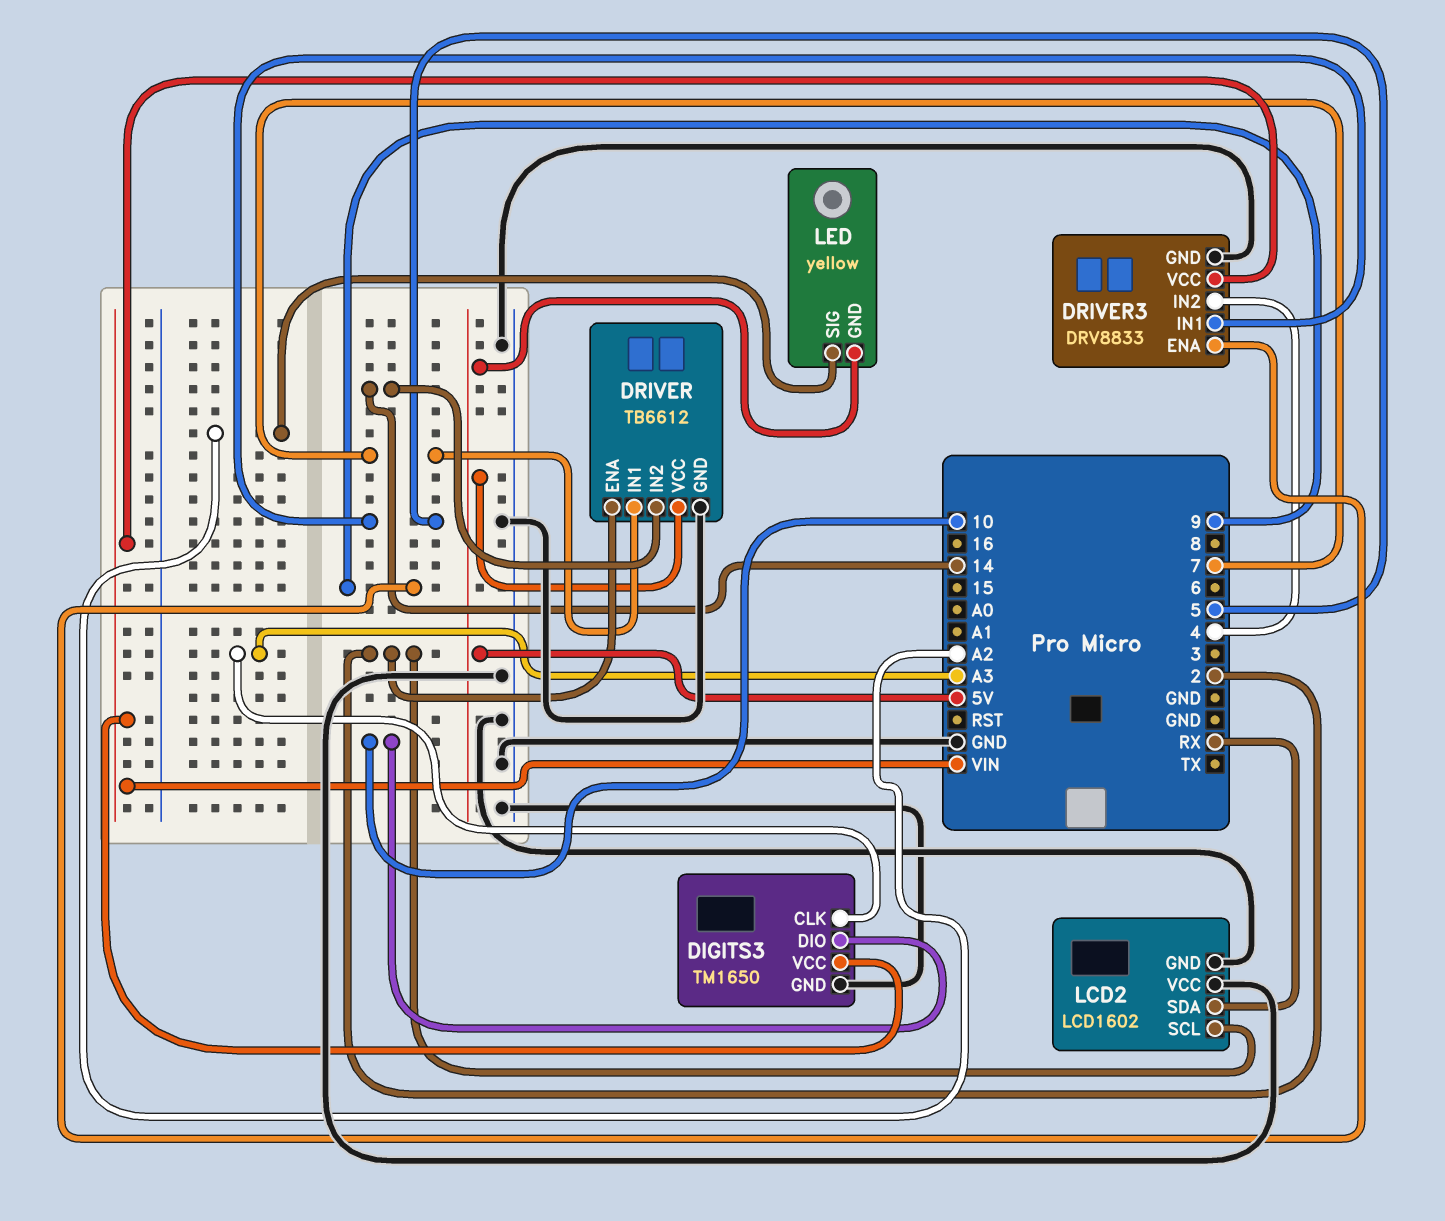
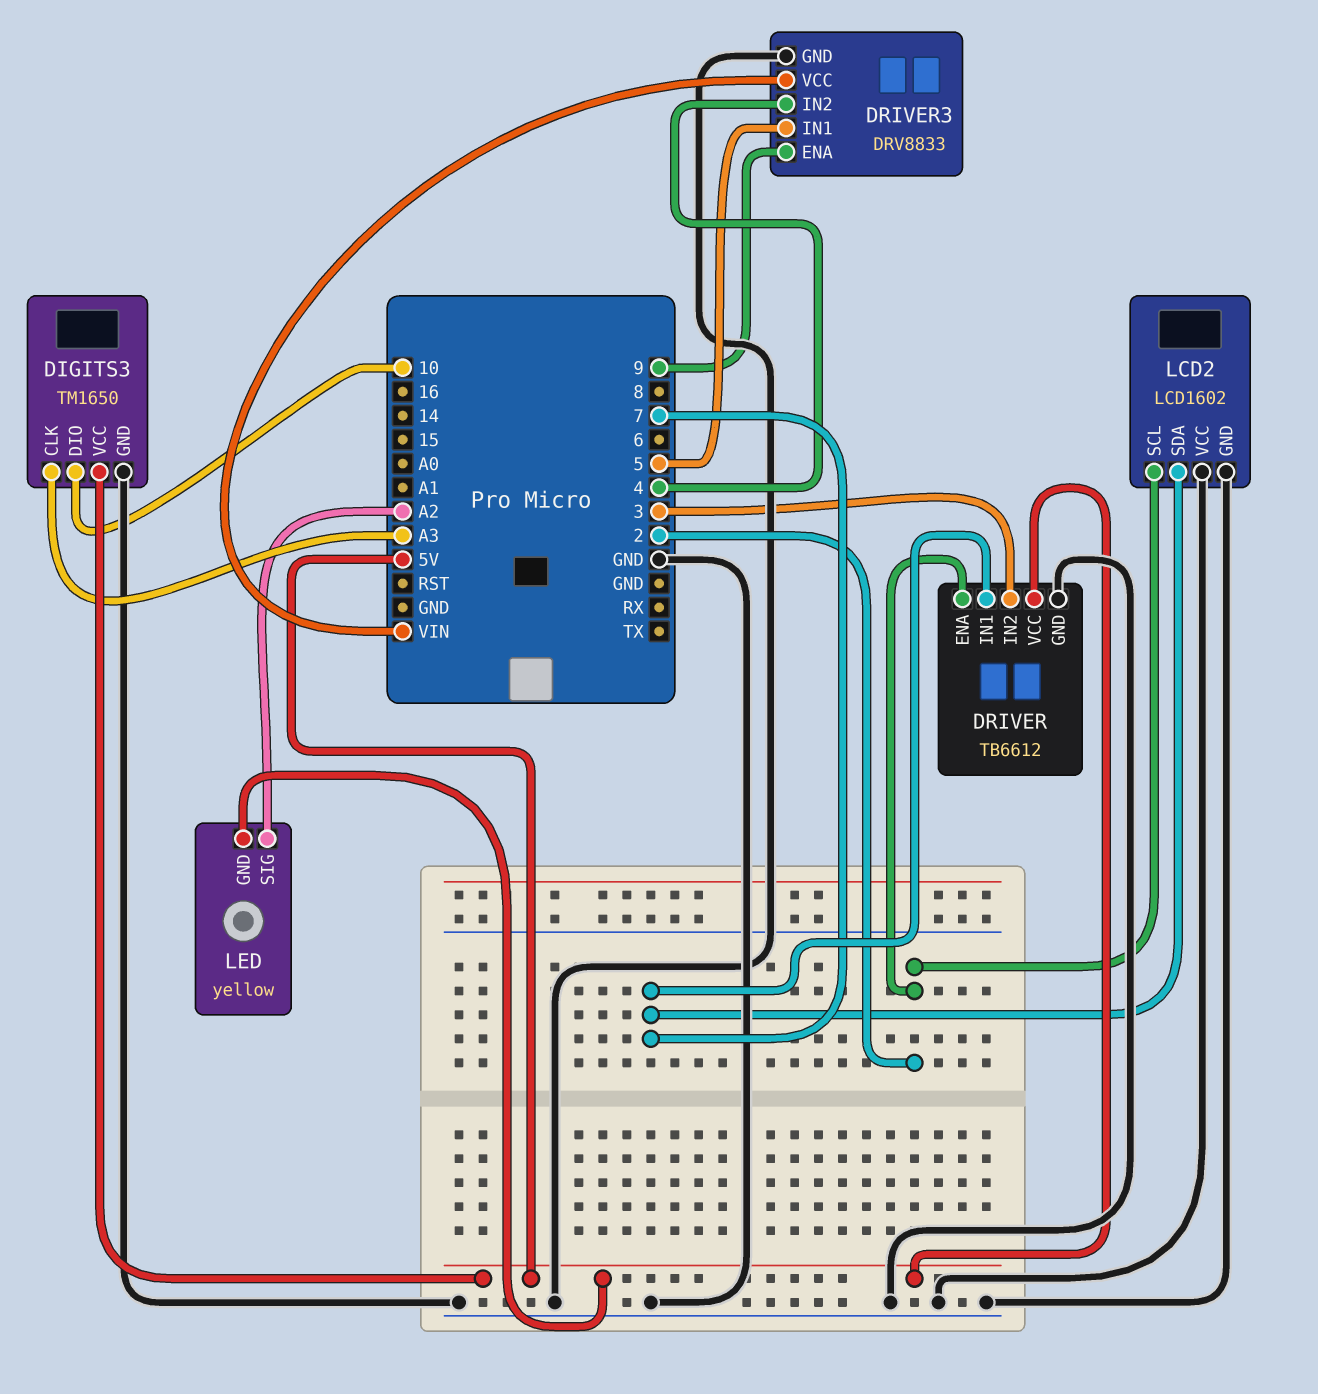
DIGITS3 pin VCC: VIN -> 5V
DRIVER pin IN2: 14 -> 3
LCD2 pin SDA: RX -> 7

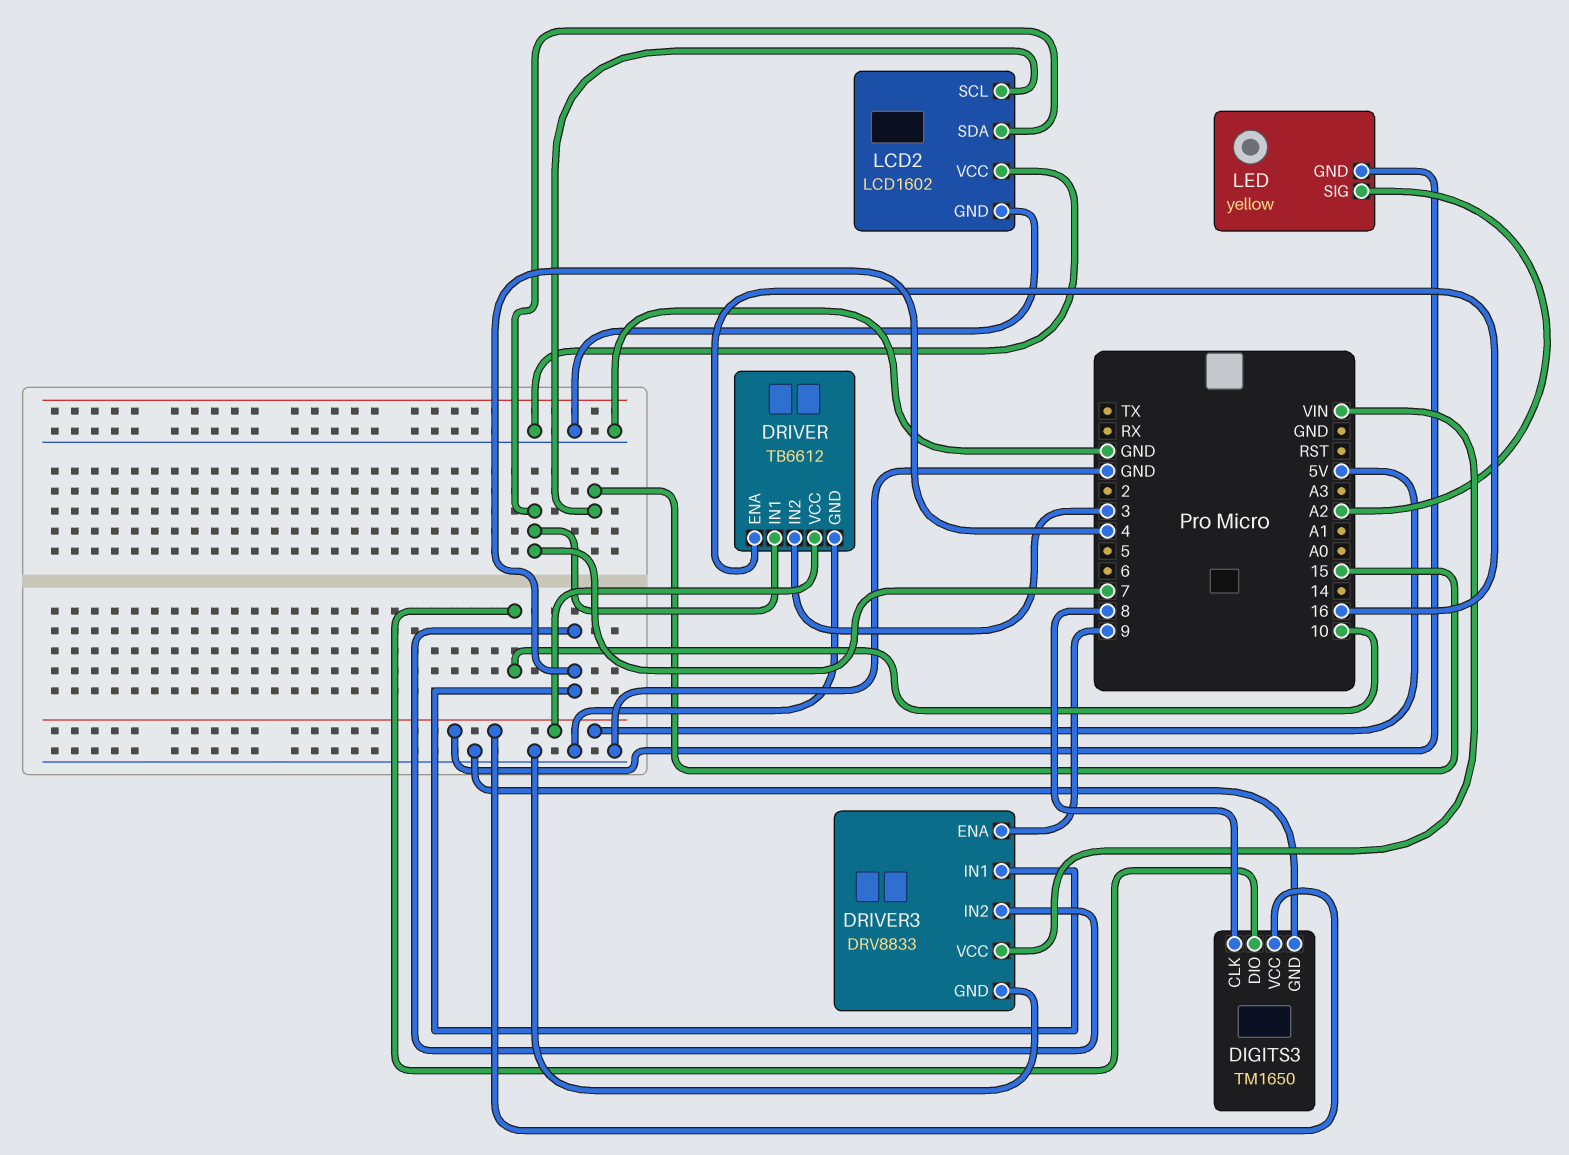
DIGITS3 pin CLK: A3 -> 8
DRIVER pin ENA: 2 -> 16
DRIVER3 pin IN1: 5 -> 4
LCD2 pin SCL: 2 -> 15

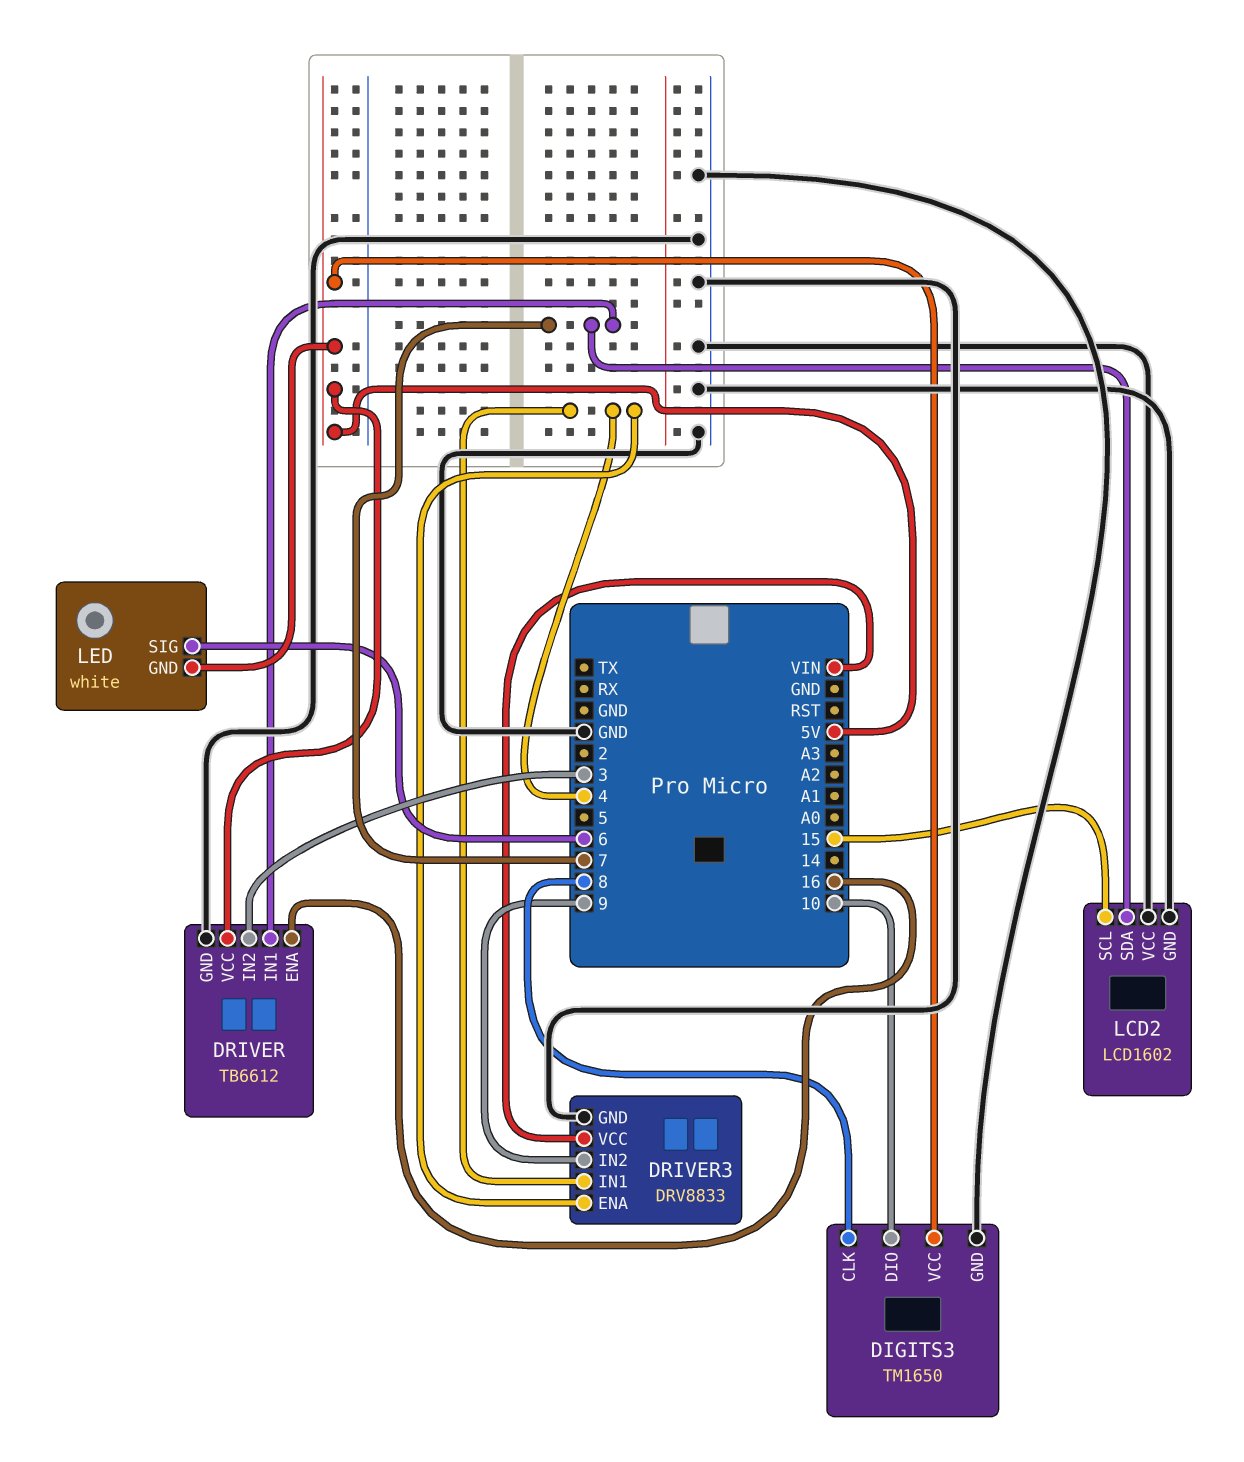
DRIVER3 pin ENA: 9 -> 4
DRIVER3 pin IN2: 4 -> 9
LED: yellow -> white
LED pin SIG: A2 -> 6

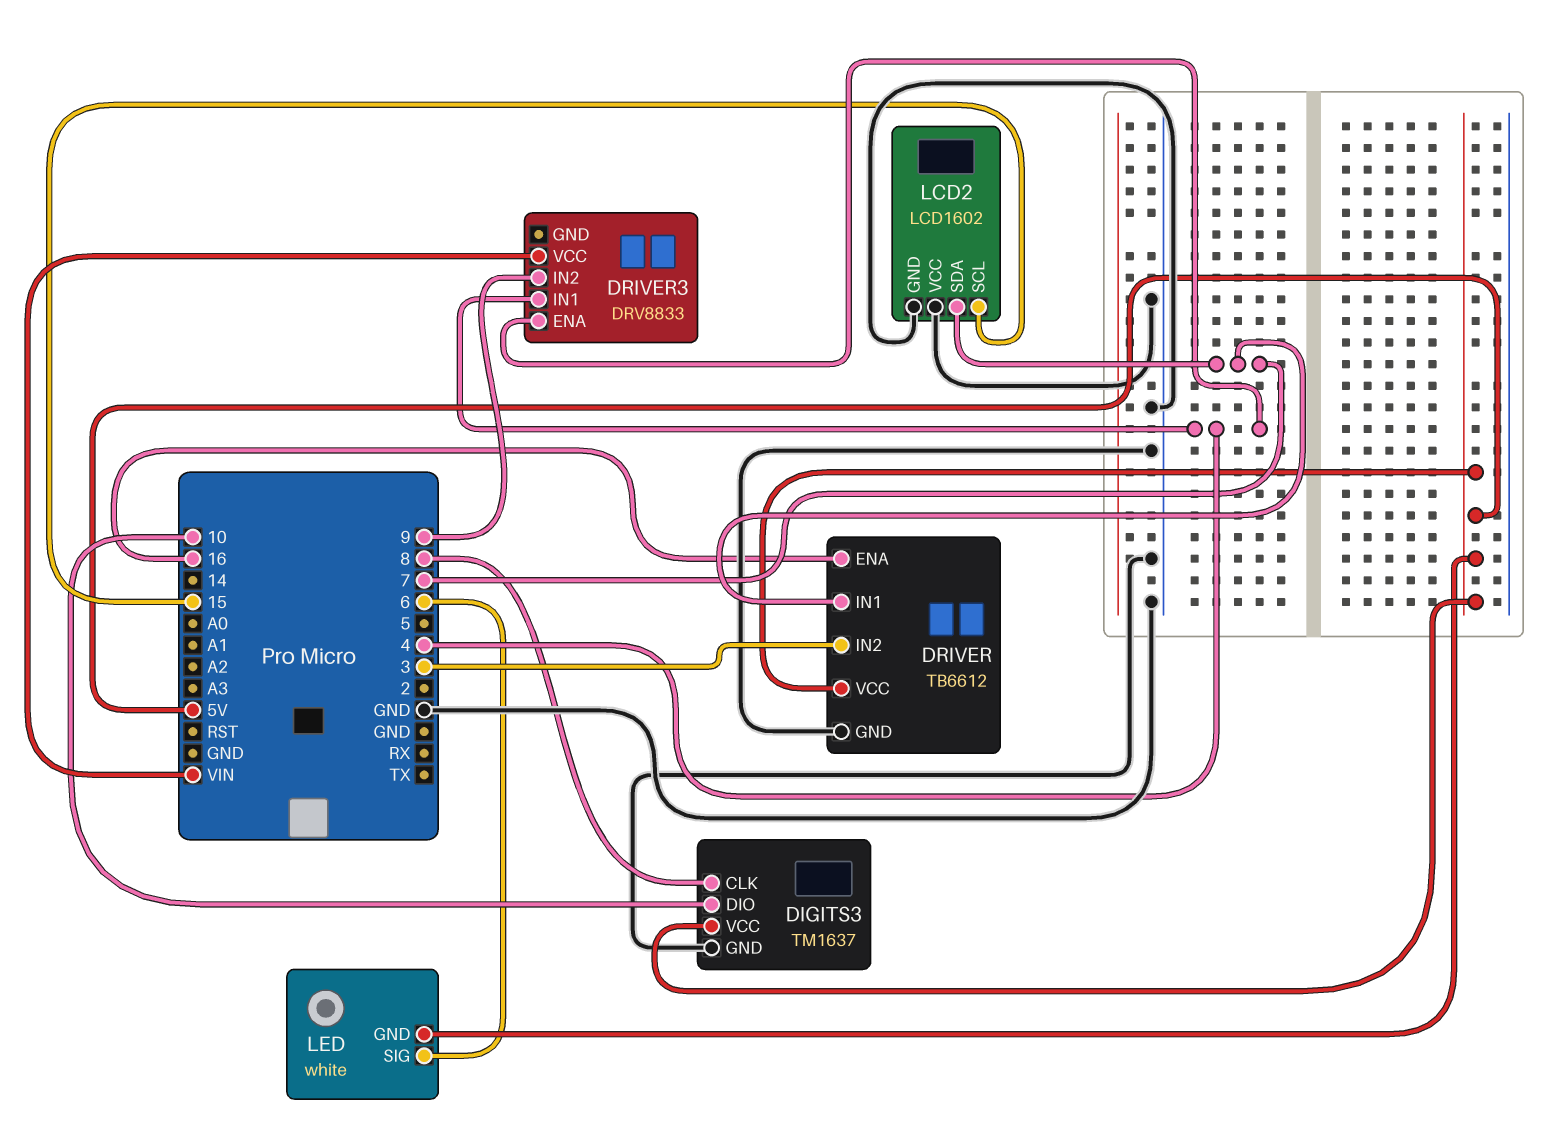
DIGITS3: TM1650 -> TM1637
DRIVER3 pin GND: GND -> none

